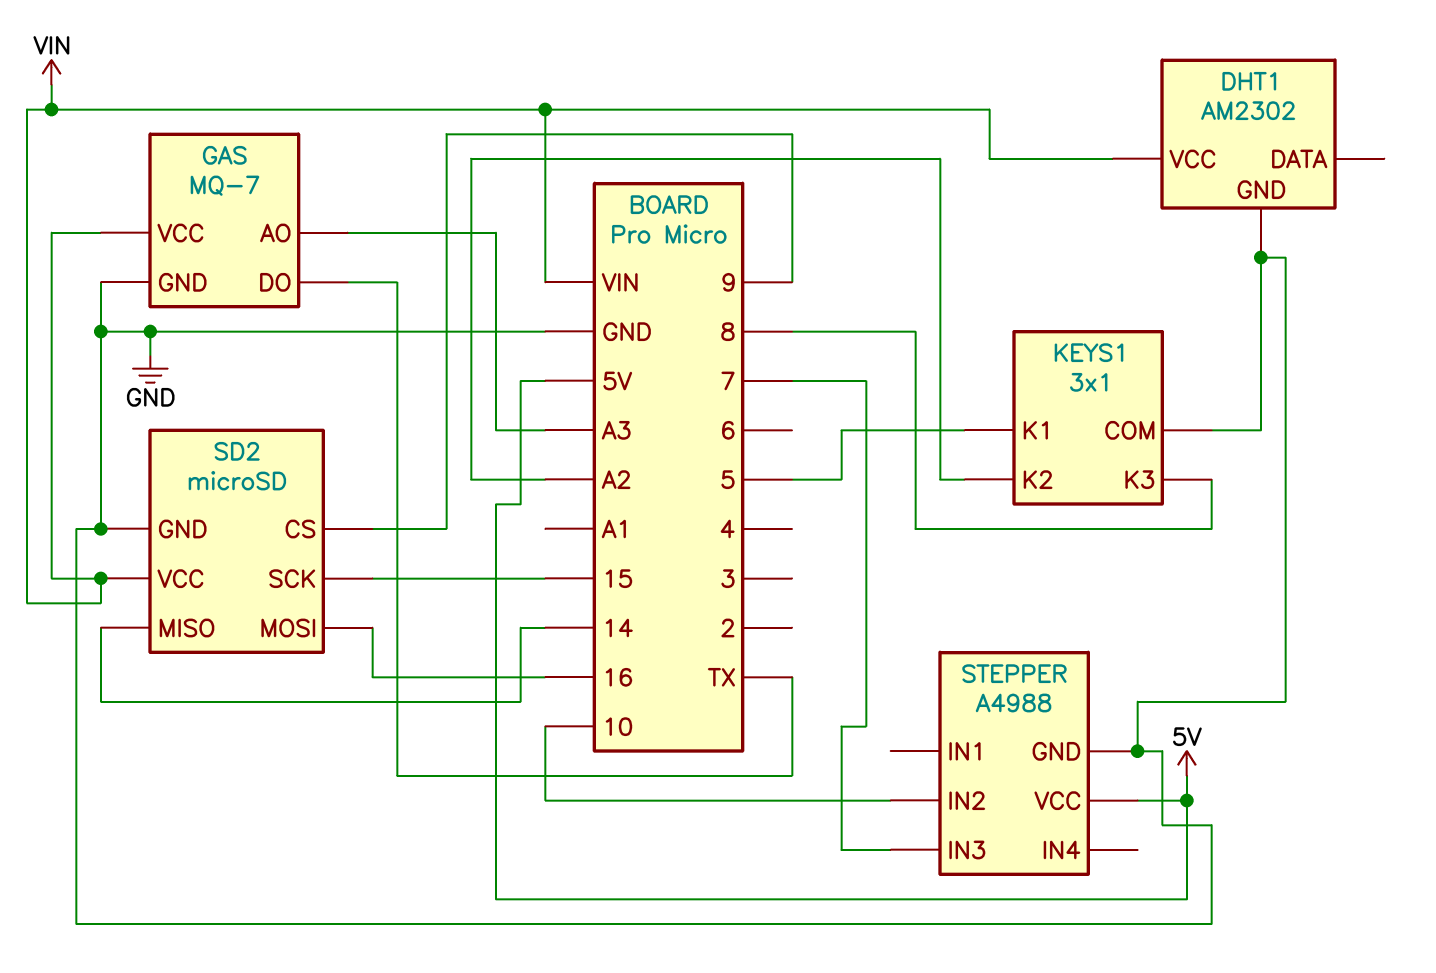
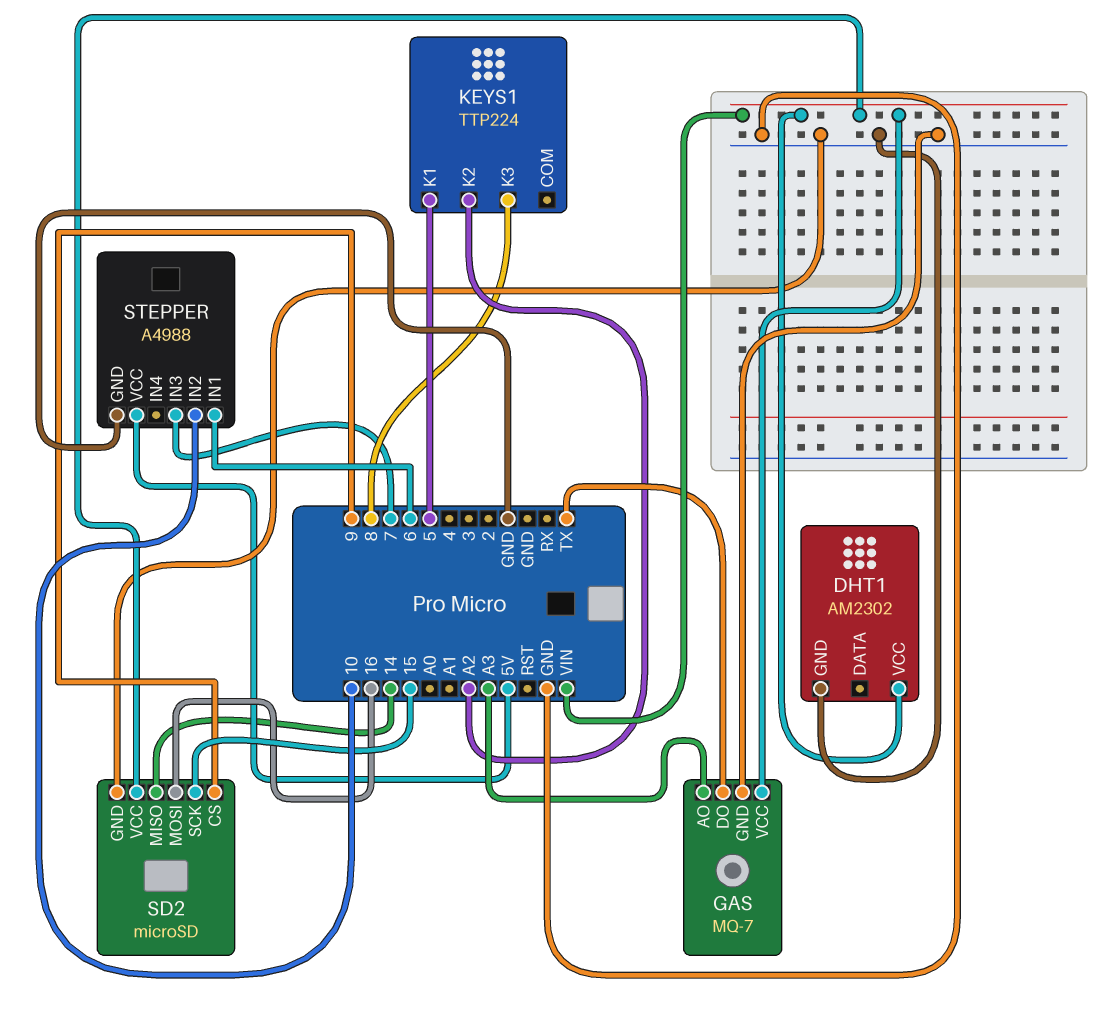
KEYS1: 3x1 -> TTP224
KEYS1 pin COM: GND -> none
STEPPER pin IN1: none -> 6

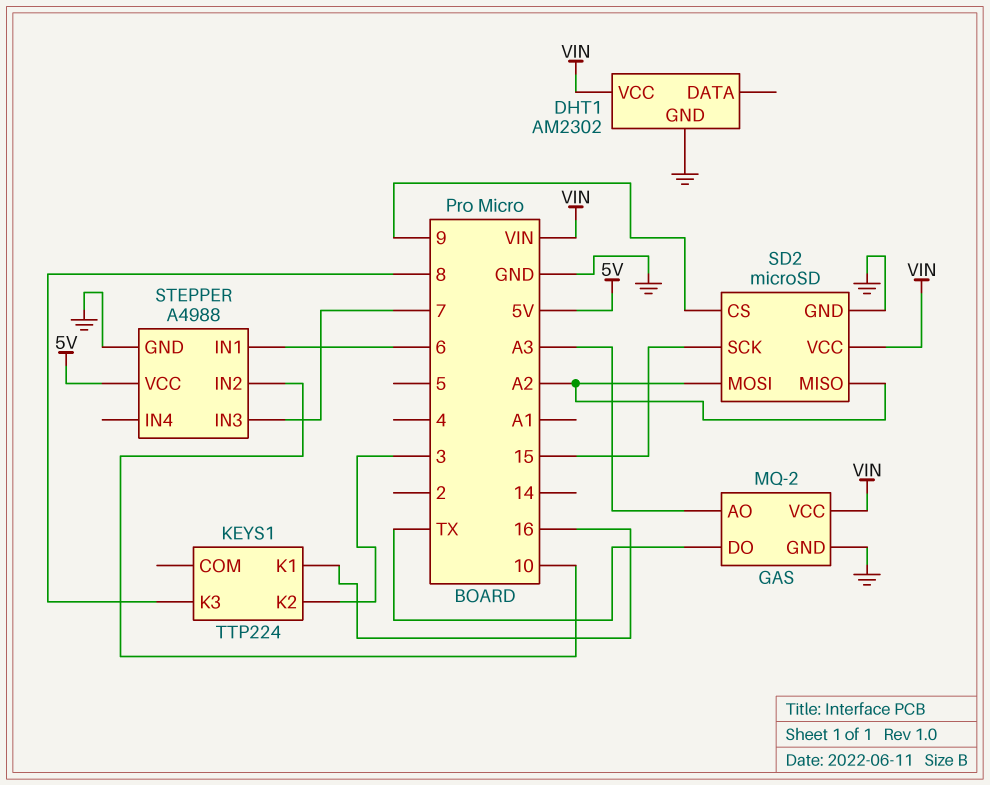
GAS: MQ-7 -> MQ-2
KEYS1 pin K1: 5 -> 16
KEYS1 pin K2: A2 -> 3
SD2 pin MISO: 14 -> A2
SD2 pin MOSI: 16 -> A2

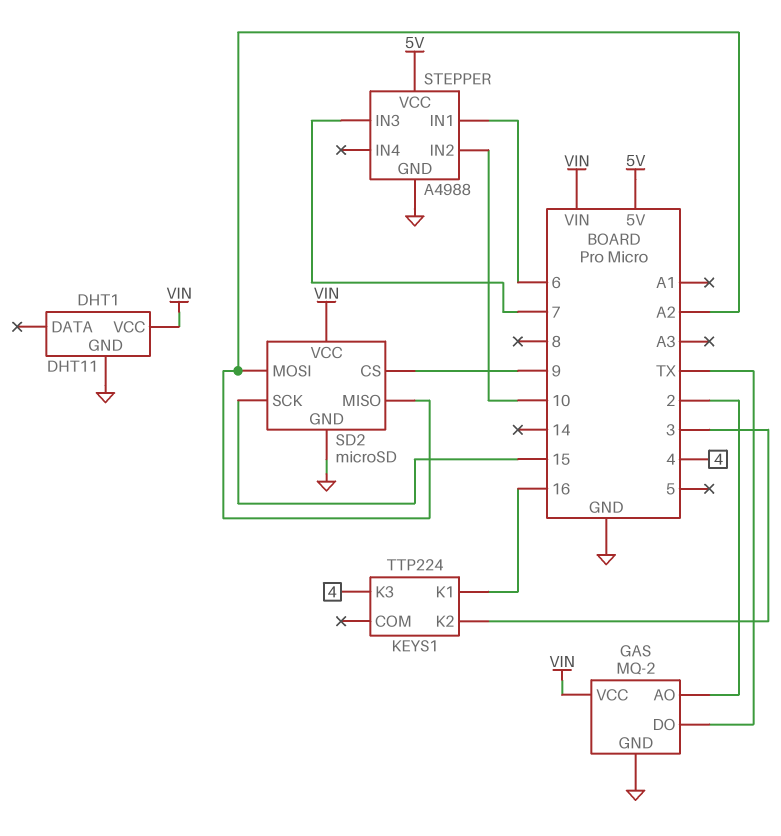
DHT1: AM2302 -> DHT11
GAS pin AO: A3 -> 2
KEYS1 pin K3: 8 -> 4

